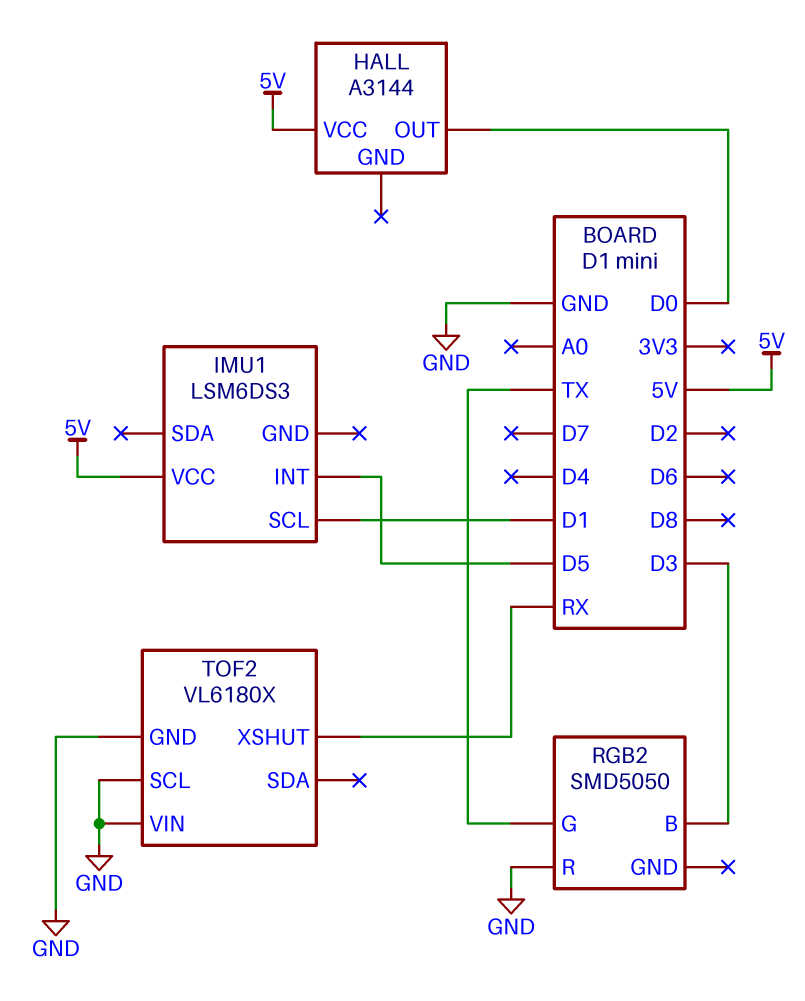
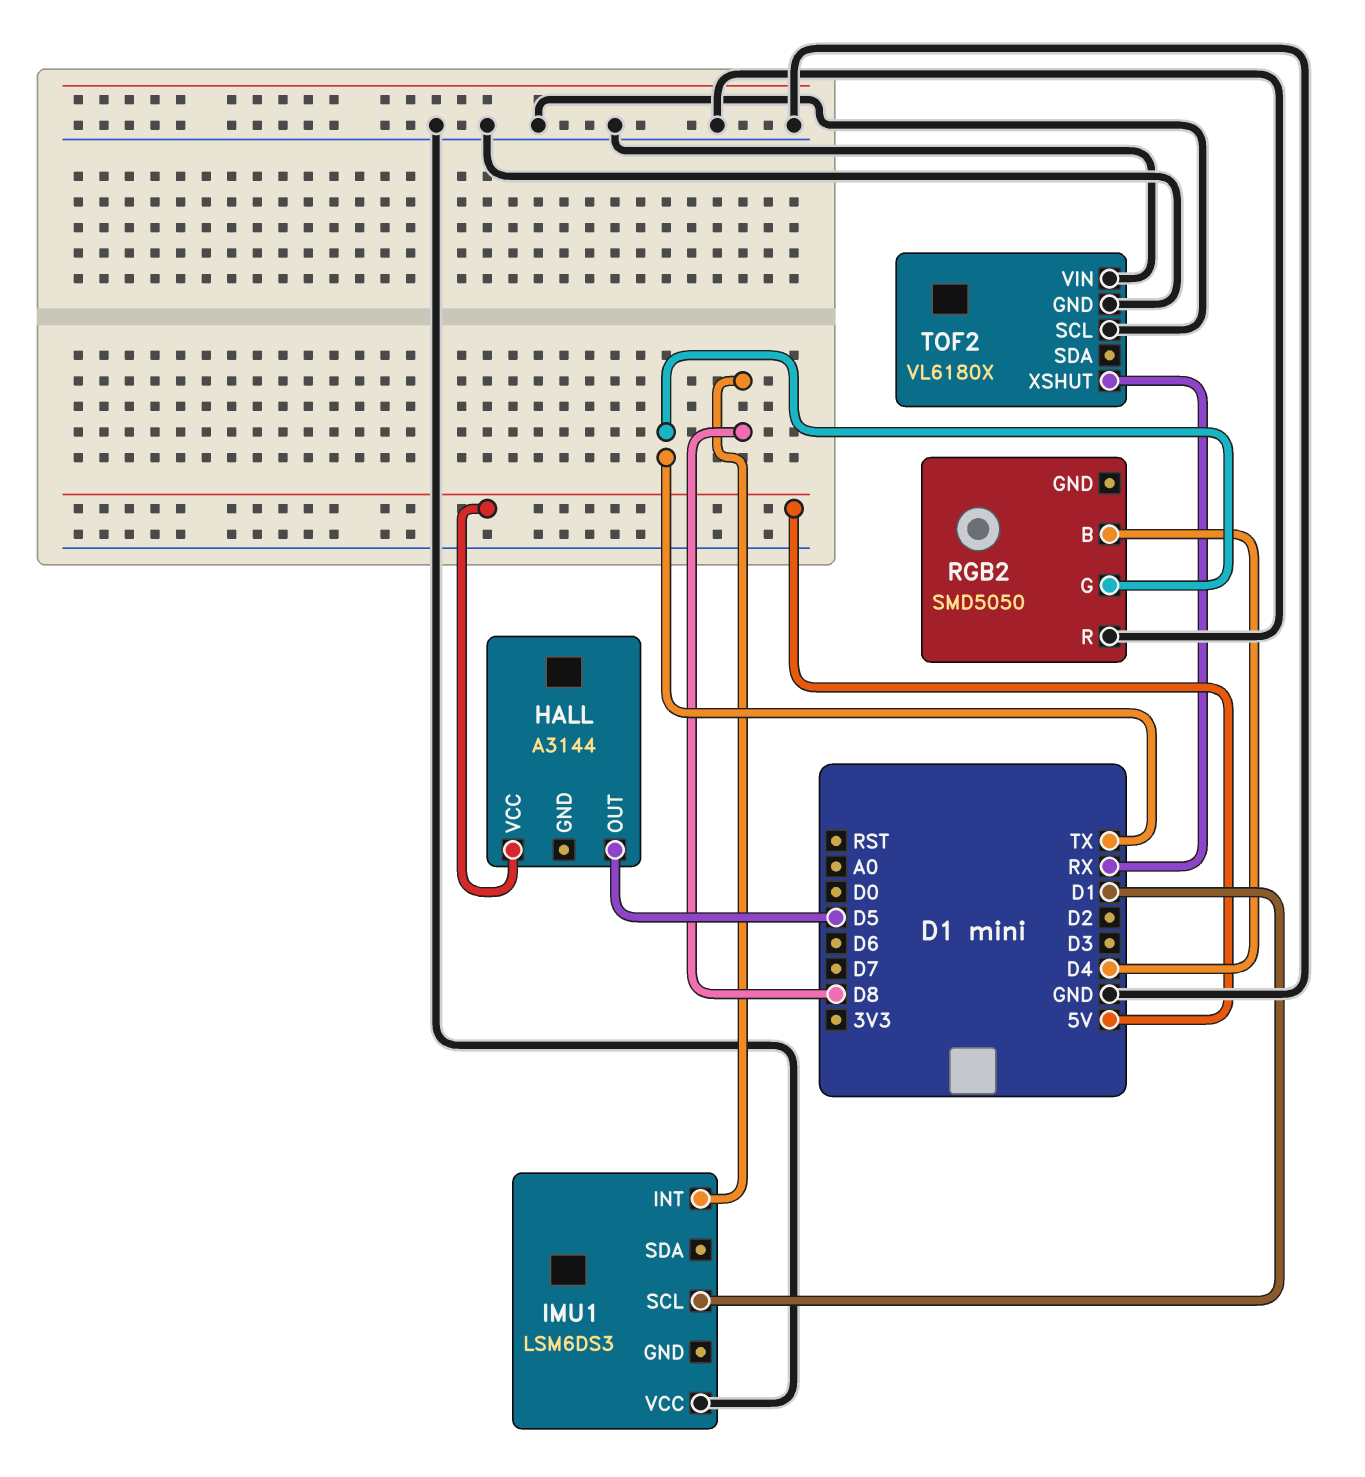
HALL pin OUT: D0 -> D5
IMU1 pin INT: D5 -> D8
IMU1 pin VCC: 5V -> GND
RGB2 pin B: D3 -> D4

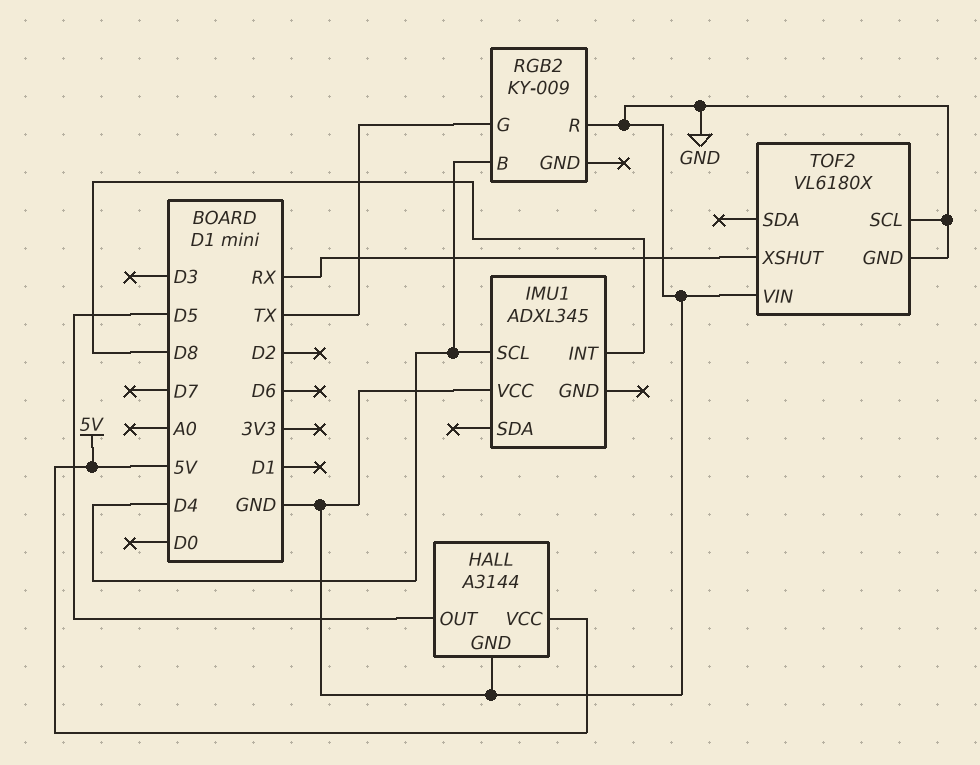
HALL pin GND: none -> GND
IMU1: LSM6DS3 -> ADXL345
IMU1 pin SCL: D1 -> D4
RGB2: SMD5050 -> KY-009

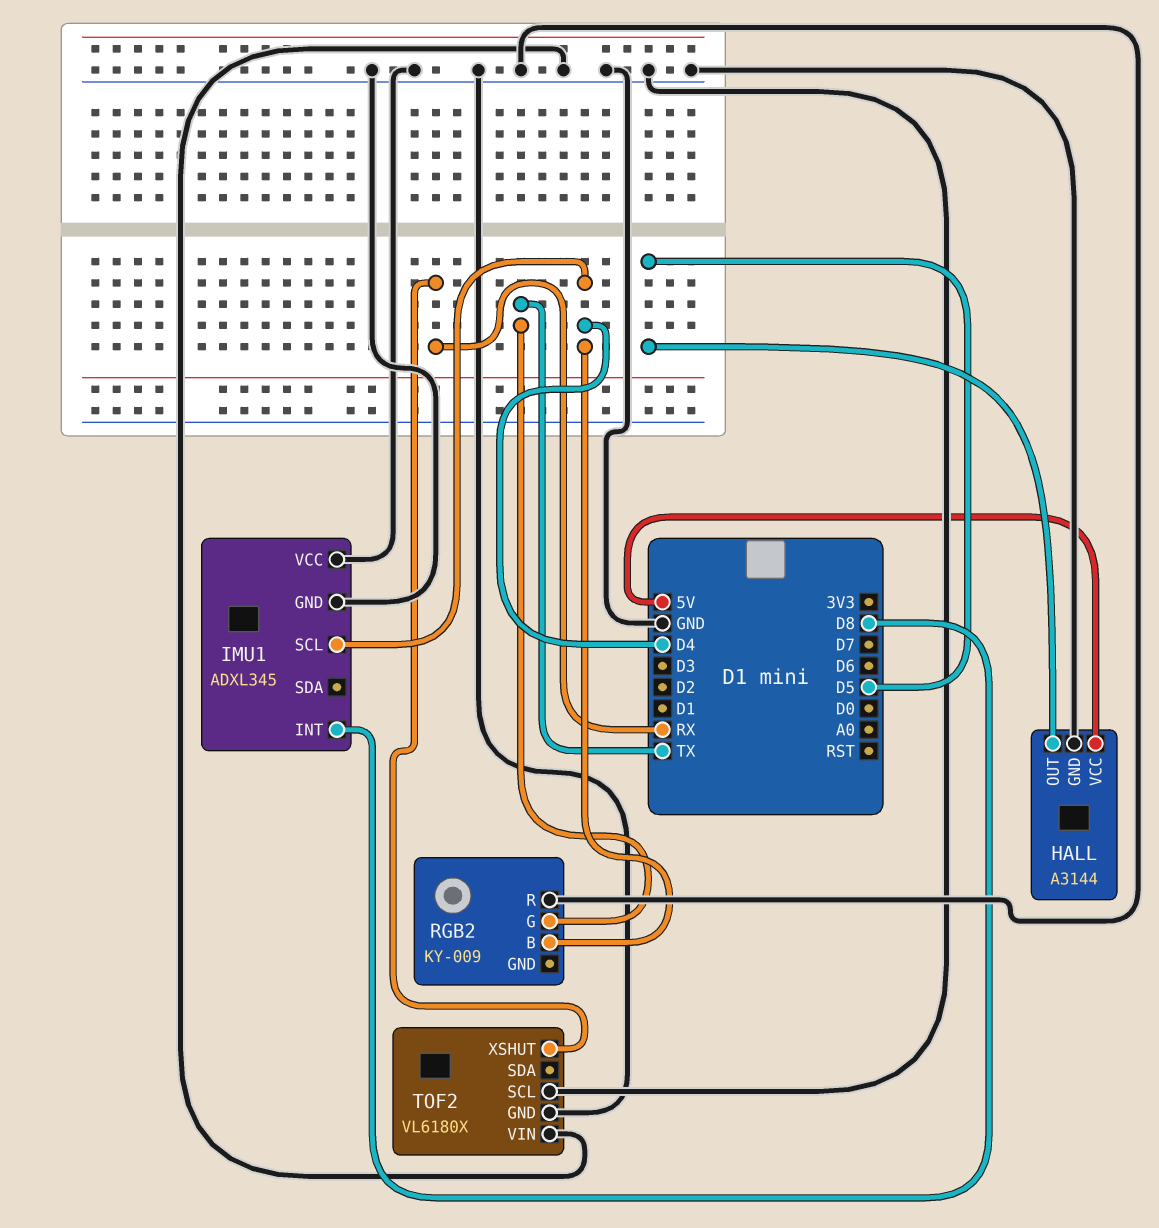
IMU1 pin GND: none -> GND

